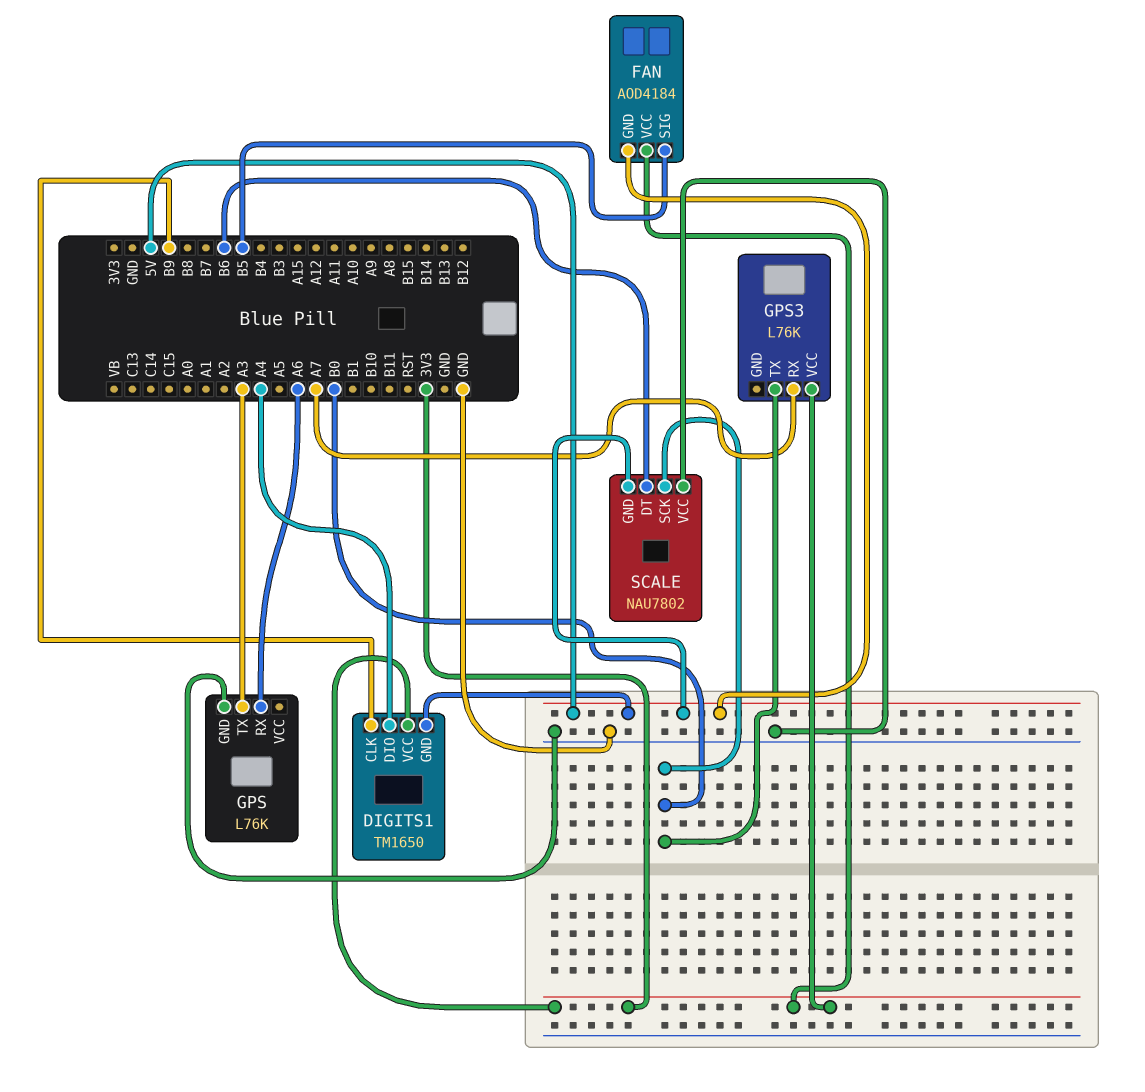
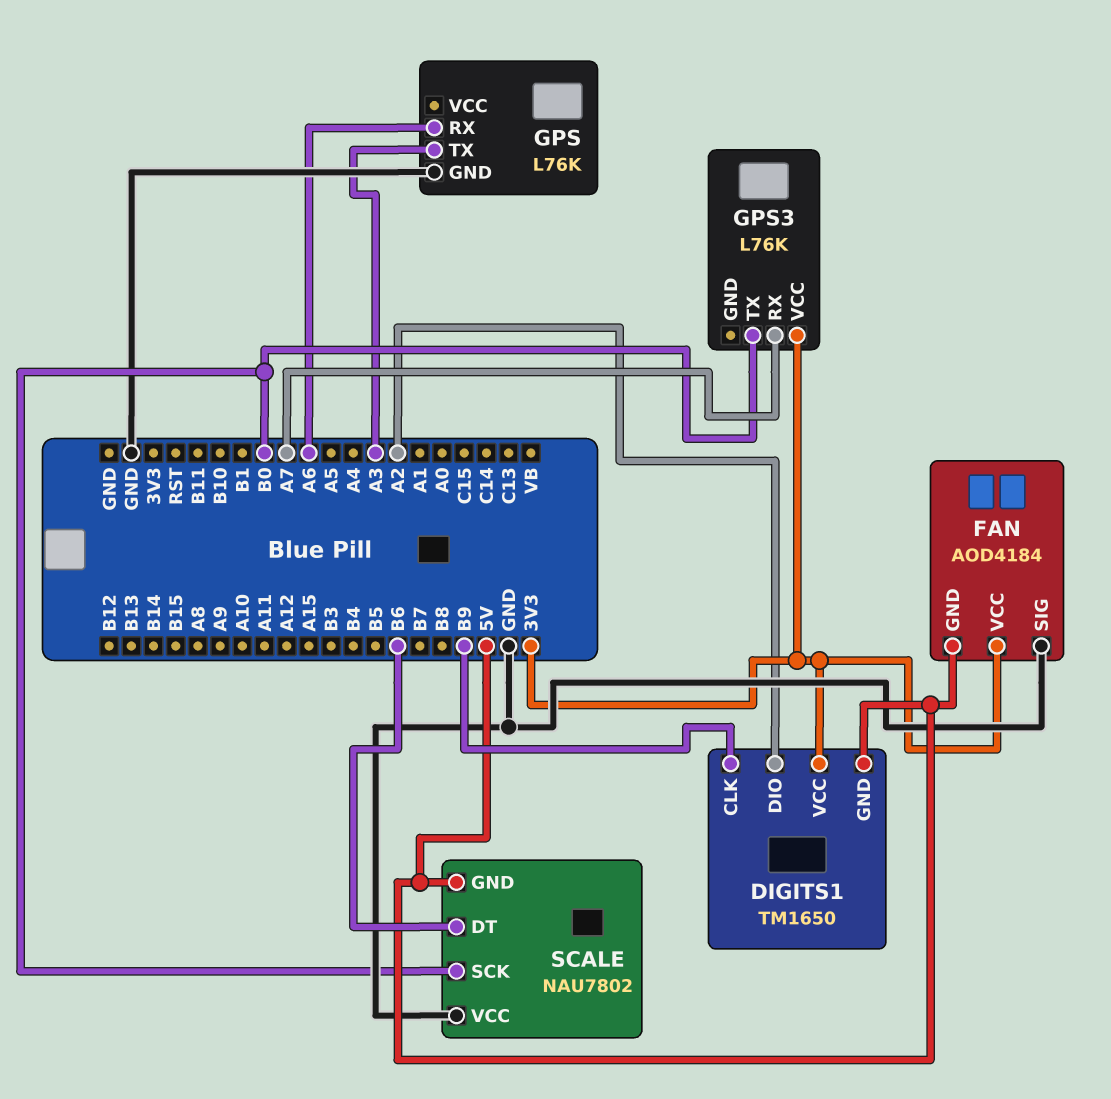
DIGITS1 pin DIO: A4 -> A2
FAN pin SIG: B5 -> GND

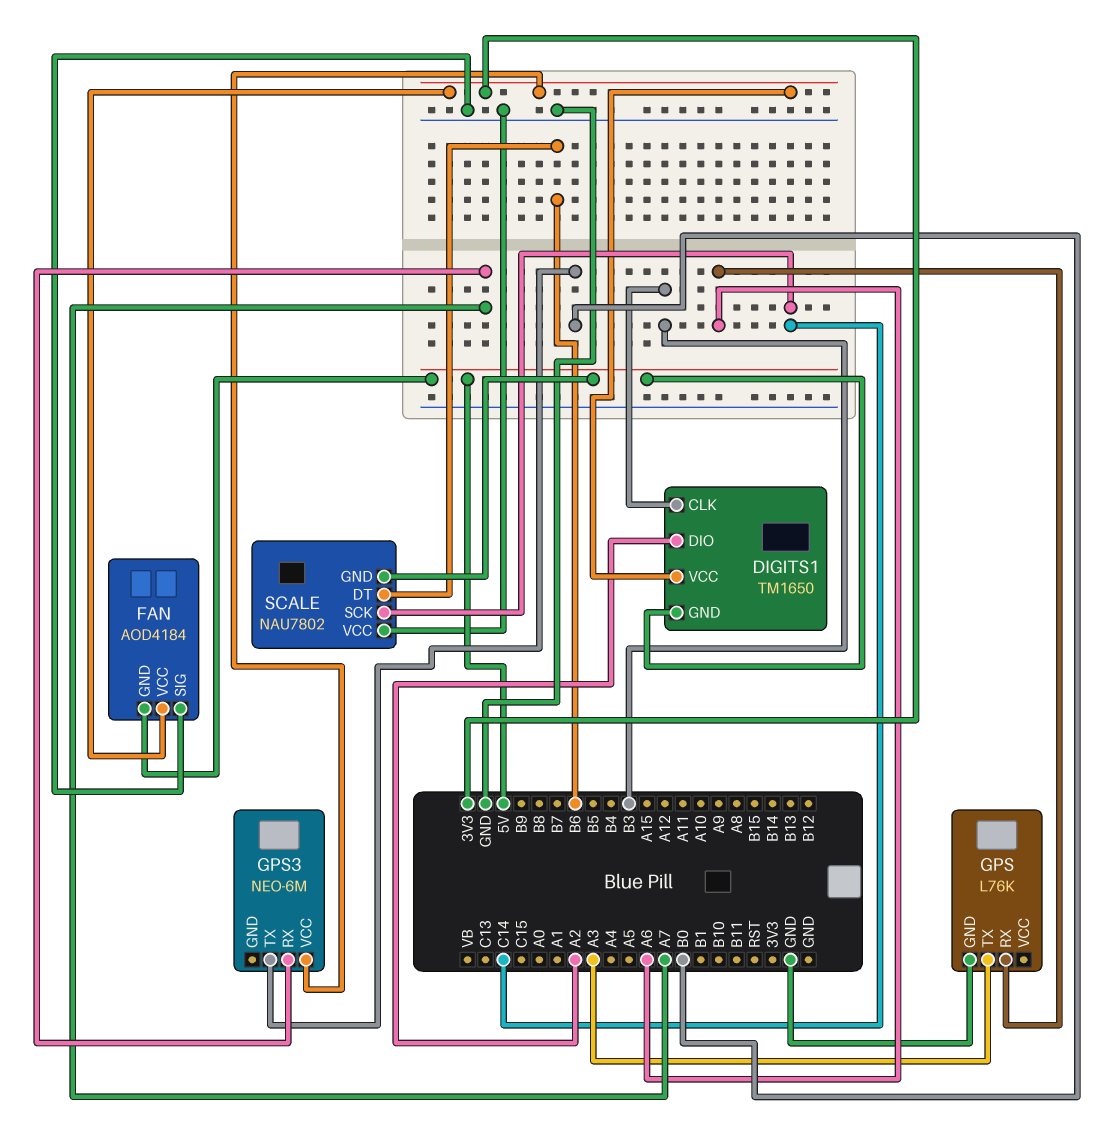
DIGITS1 pin CLK: B9 -> B3
GPS3: L76K -> NEO-6M
SCALE pin SCK: B0 -> C14

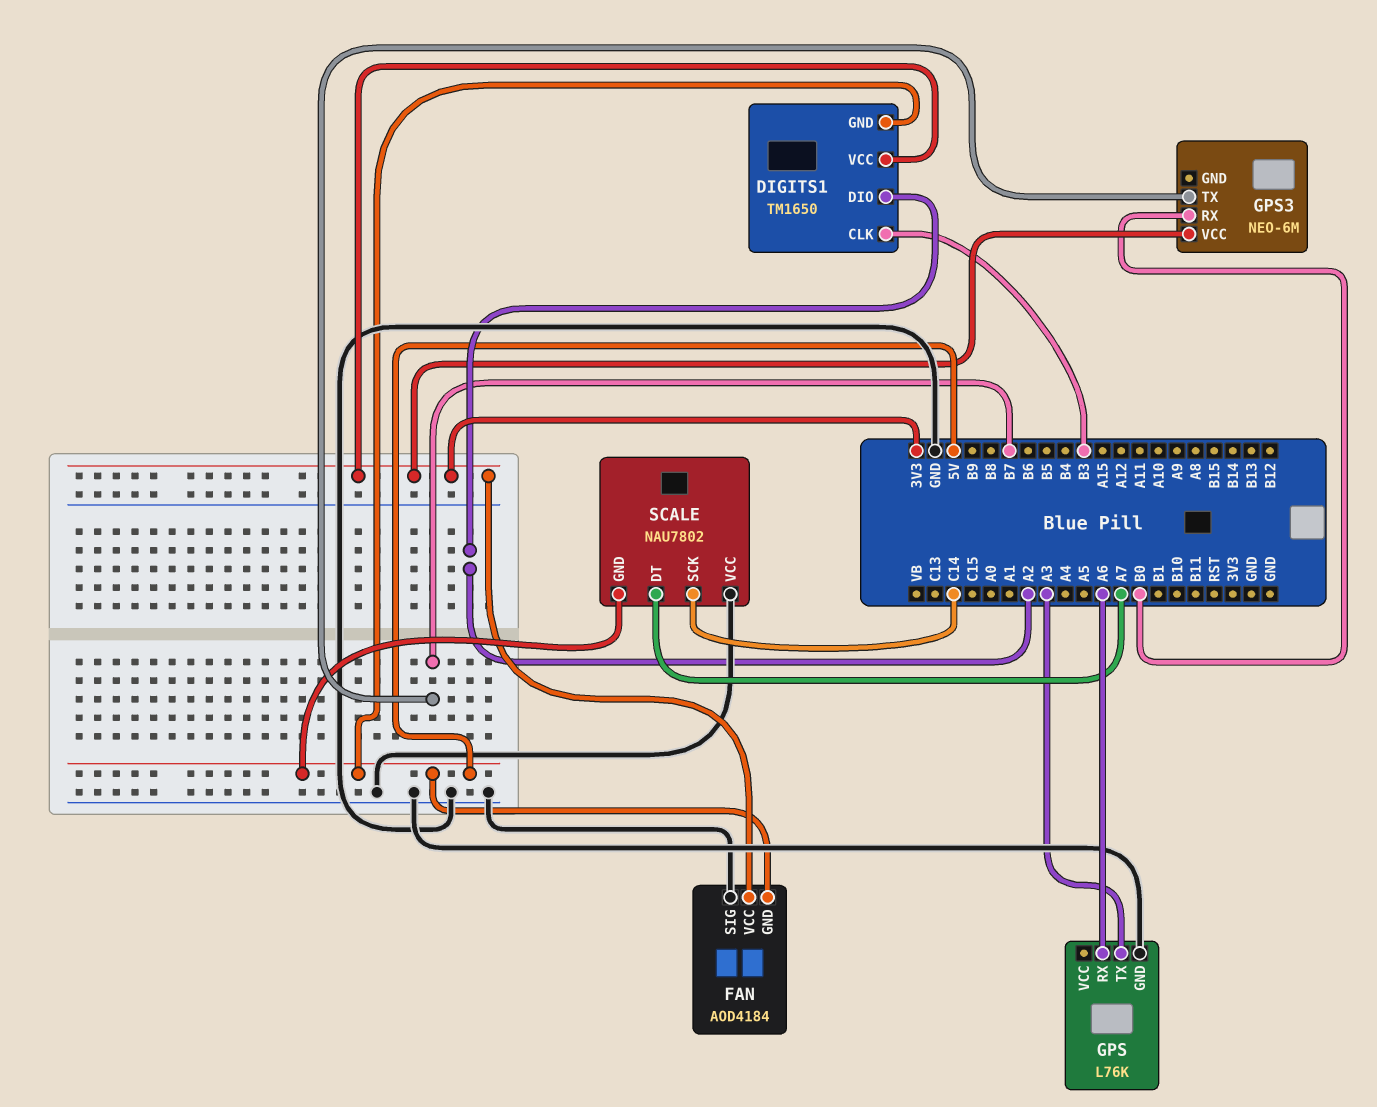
GPS3 pin RX: A7 -> B0
GPS3 pin TX: B0 -> B7
SCALE pin DT: B6 -> A7

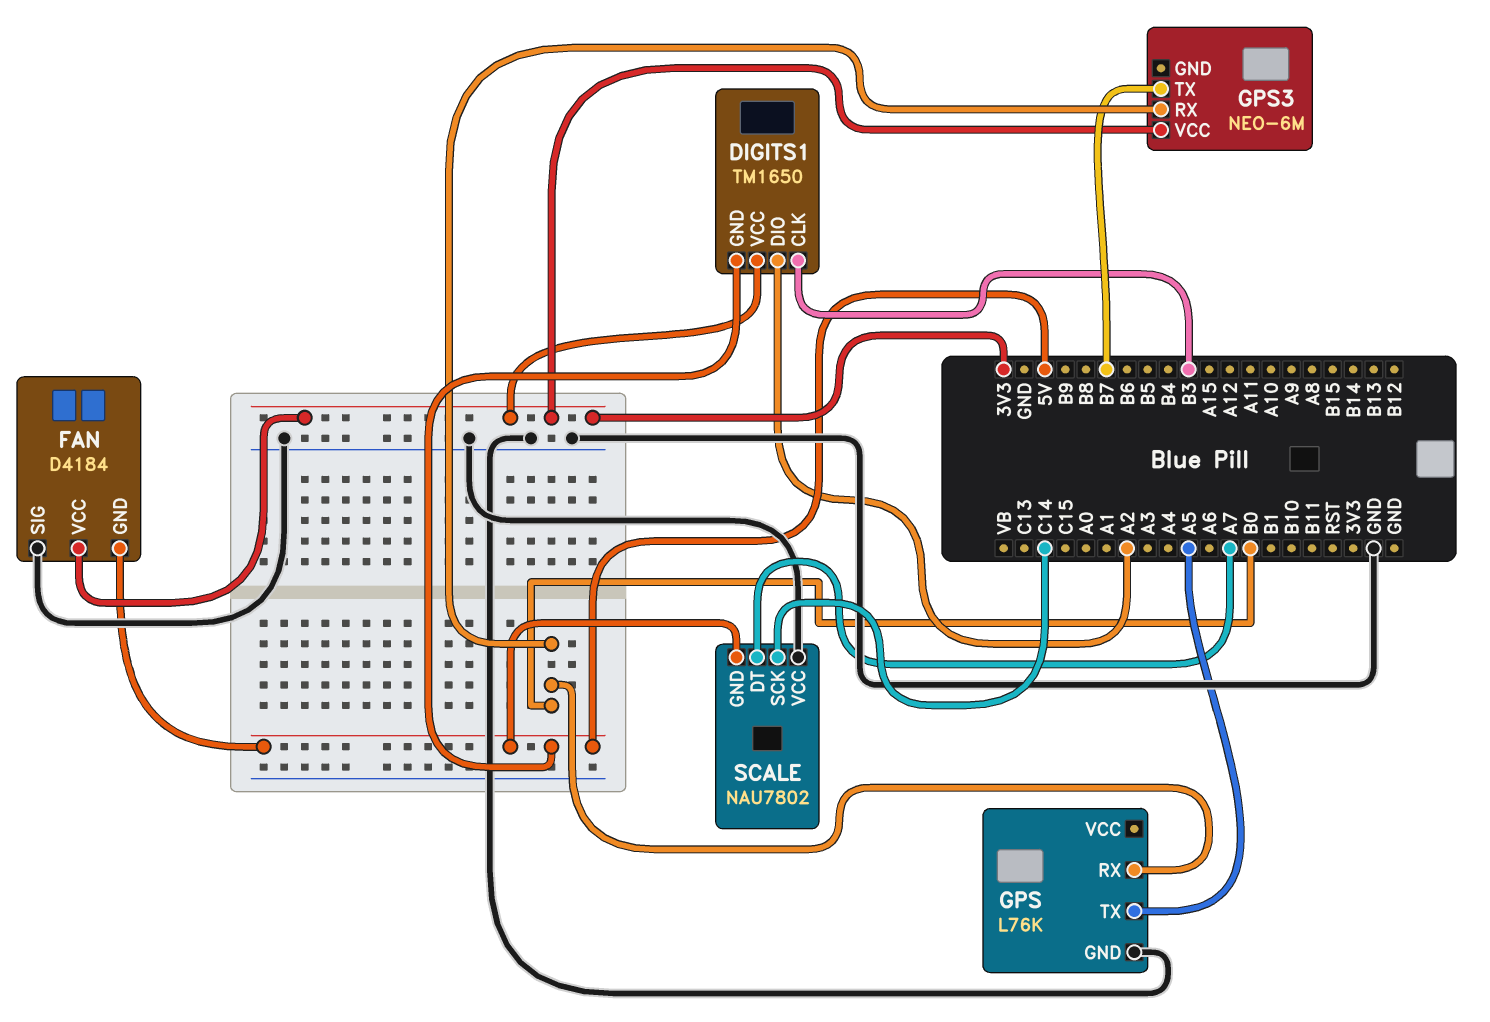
FAN: AOD4184 -> D4184
GPS pin RX: A6 -> B0
GPS pin TX: A3 -> A5

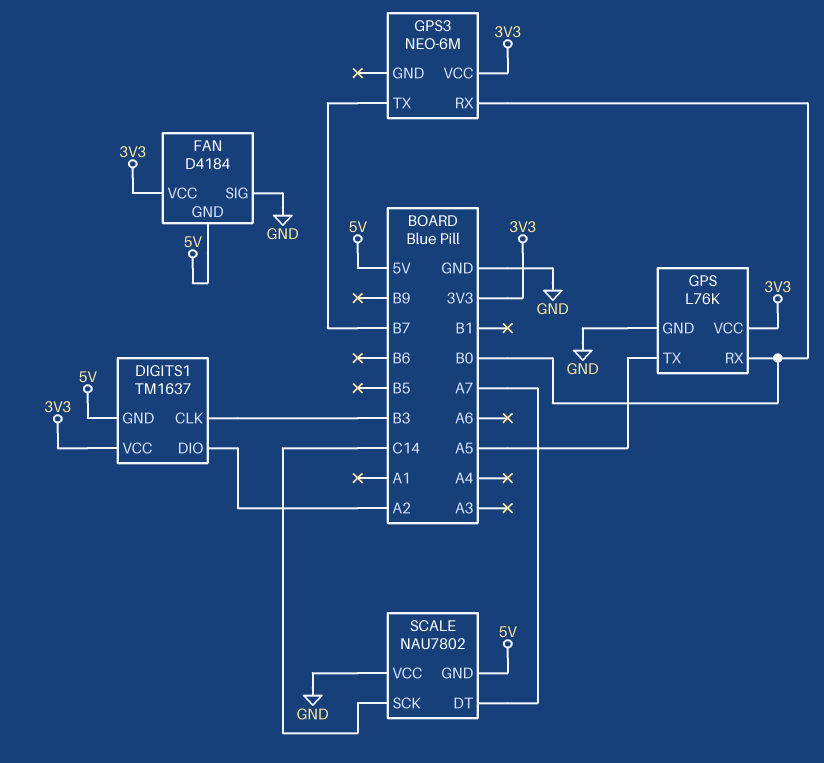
DIGITS1: TM1650 -> TM1637
GPS pin VCC: none -> 3V3

